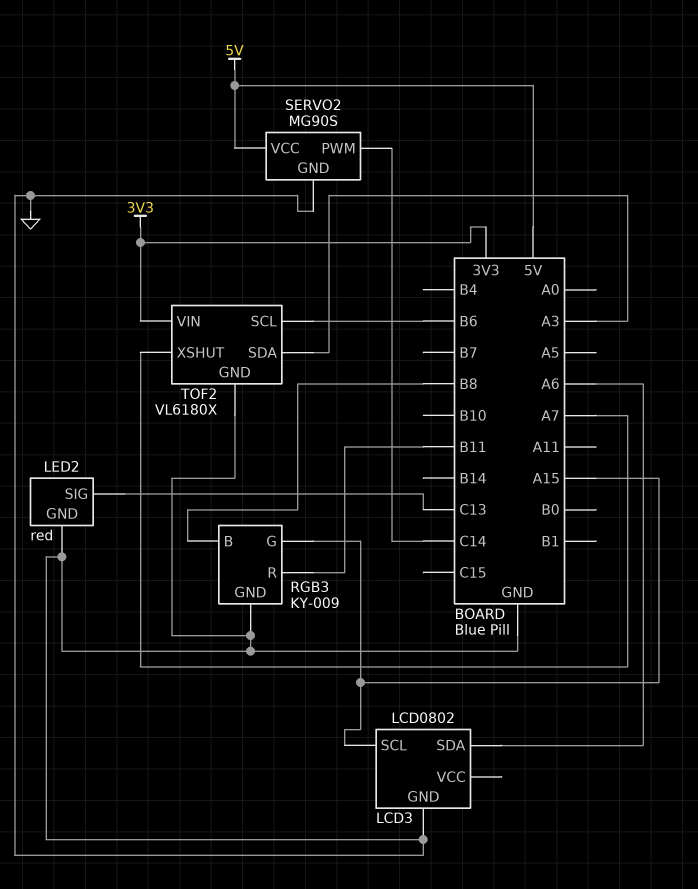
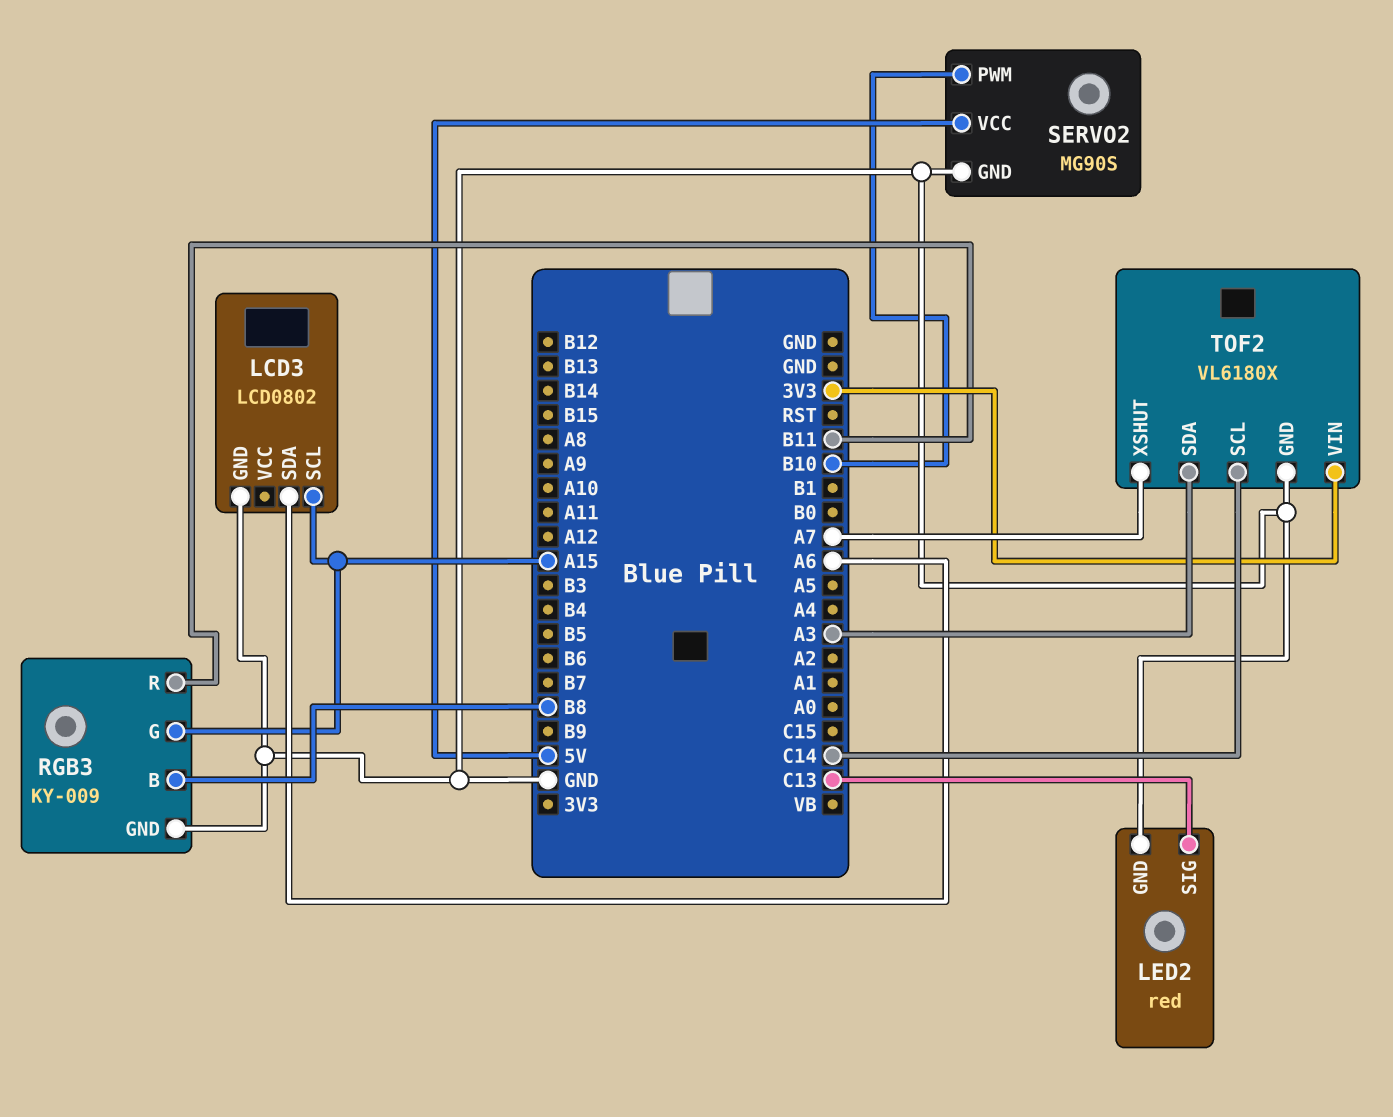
SERVO2 pin PWM: C14 -> B10
TOF2 pin SCL: B6 -> C14

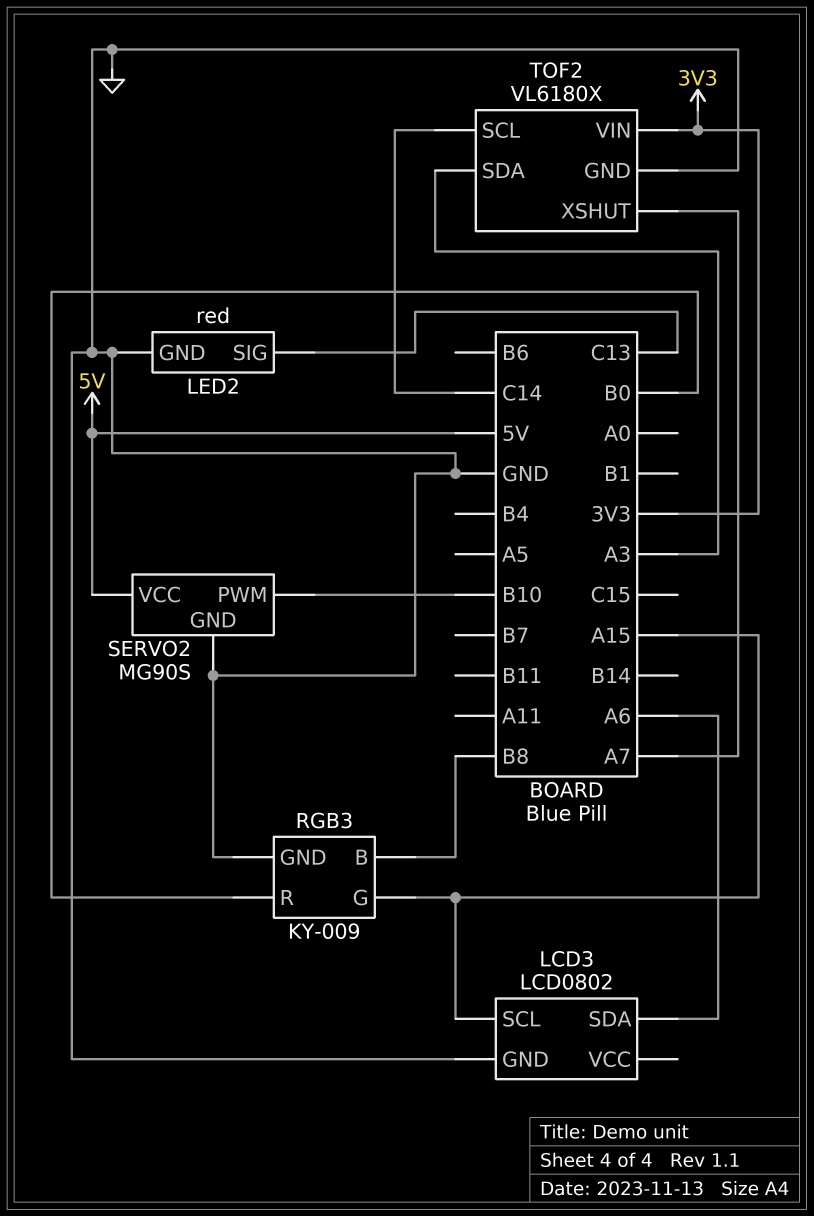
RGB3 pin R: B11 -> B0

